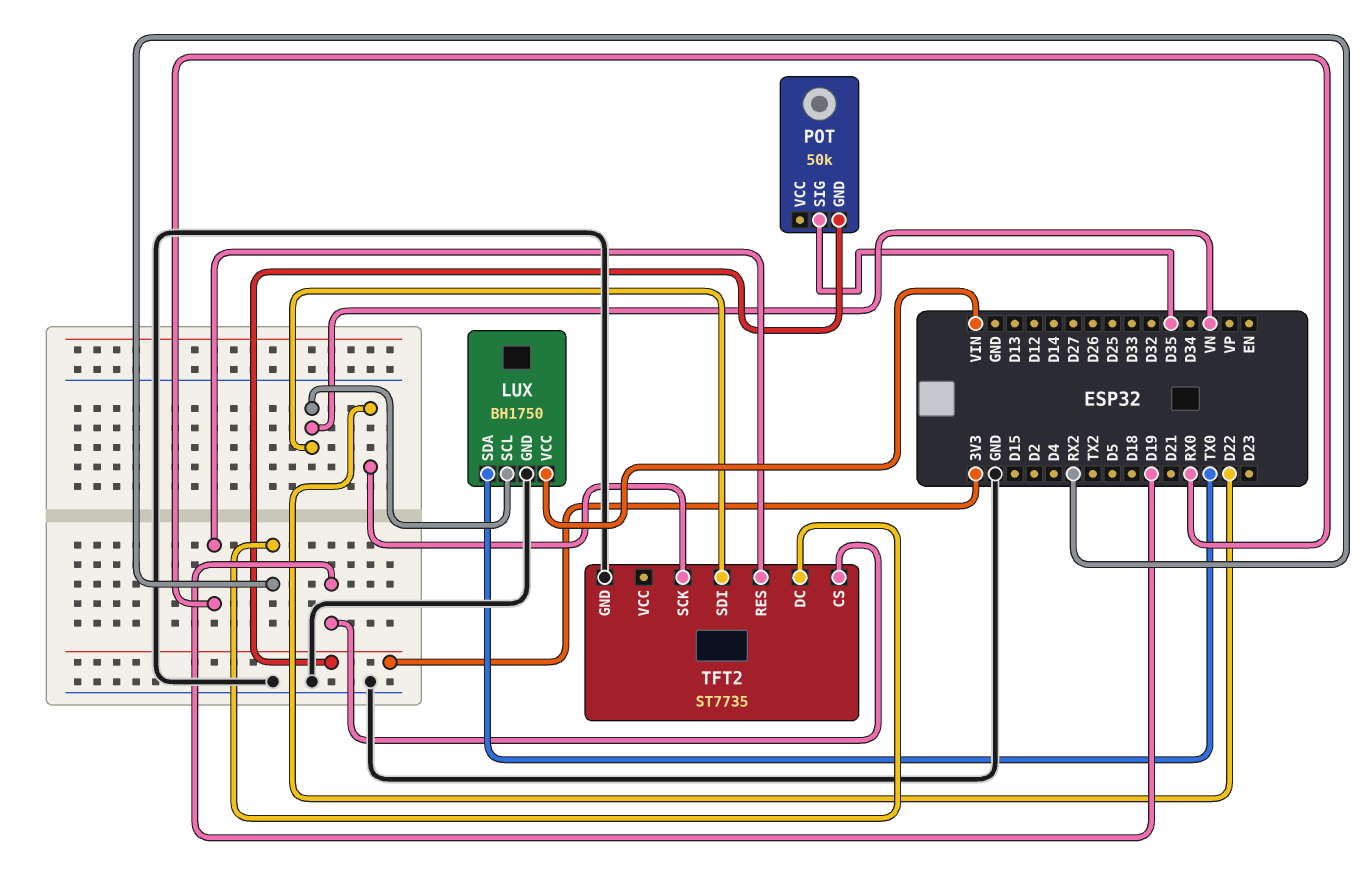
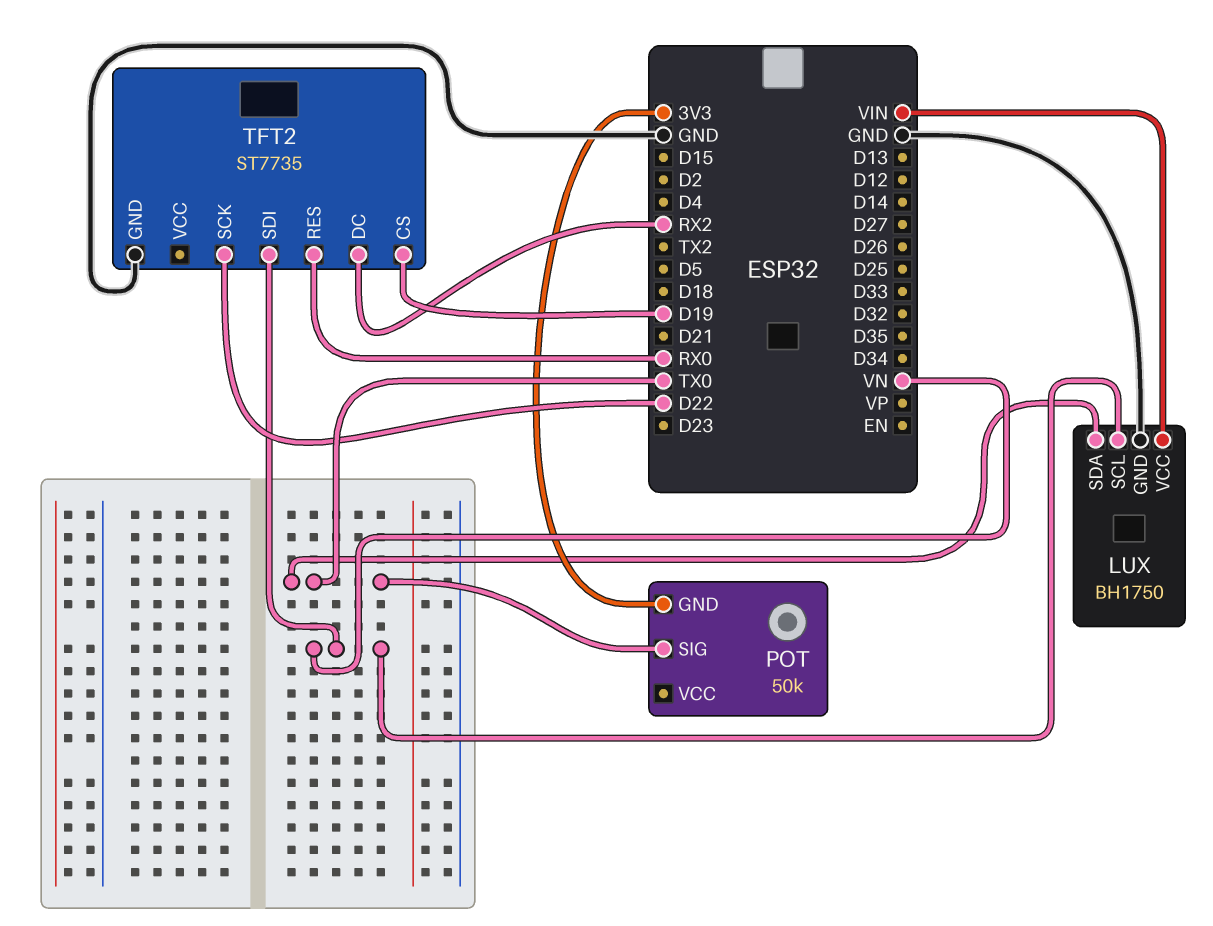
POT pin SIG: D35 -> TX0

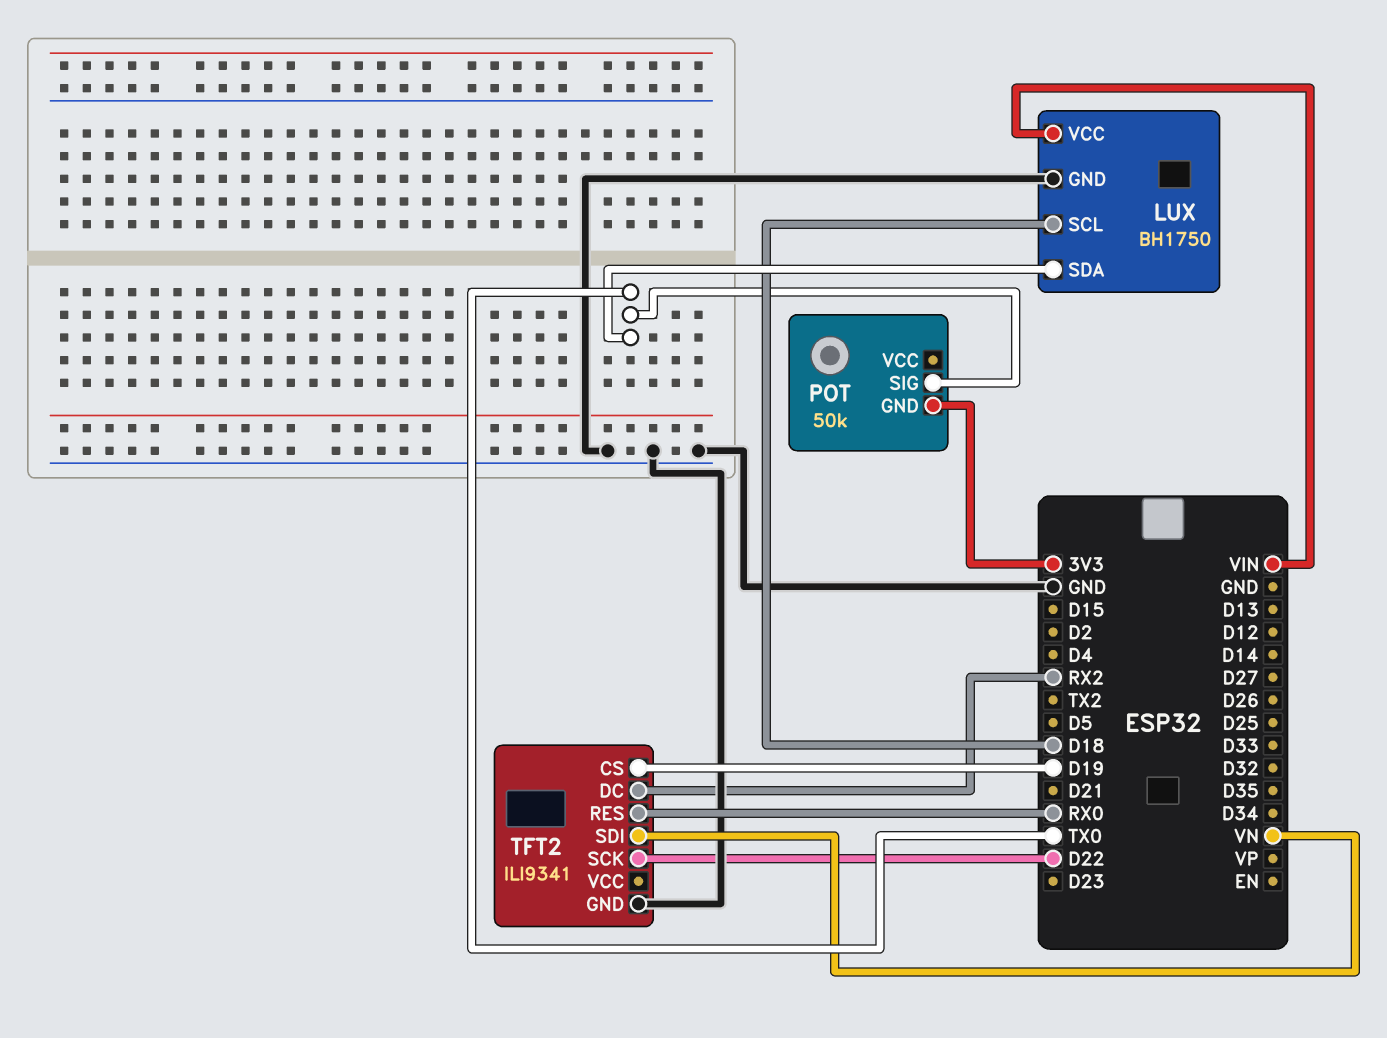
LUX pin SCL: VN -> D18
TFT2: ST7735 -> ILI9341

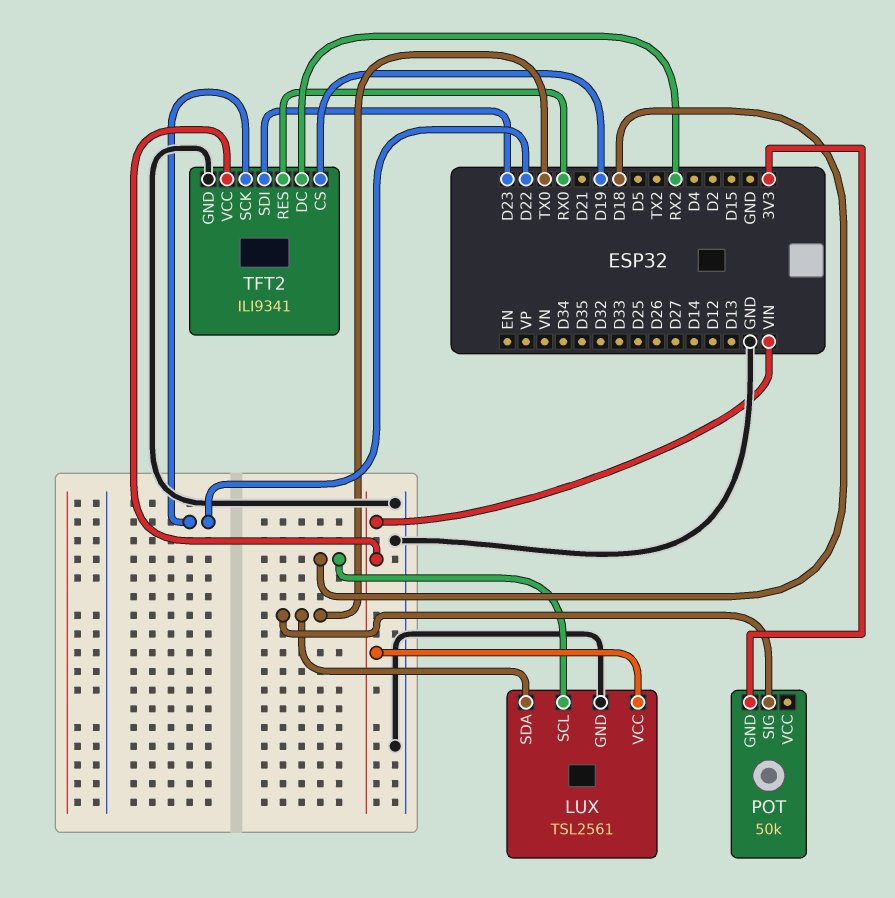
LUX: BH1750 -> TSL2561
TFT2 pin SDI: VN -> D23
TFT2 pin VCC: none -> VIN

